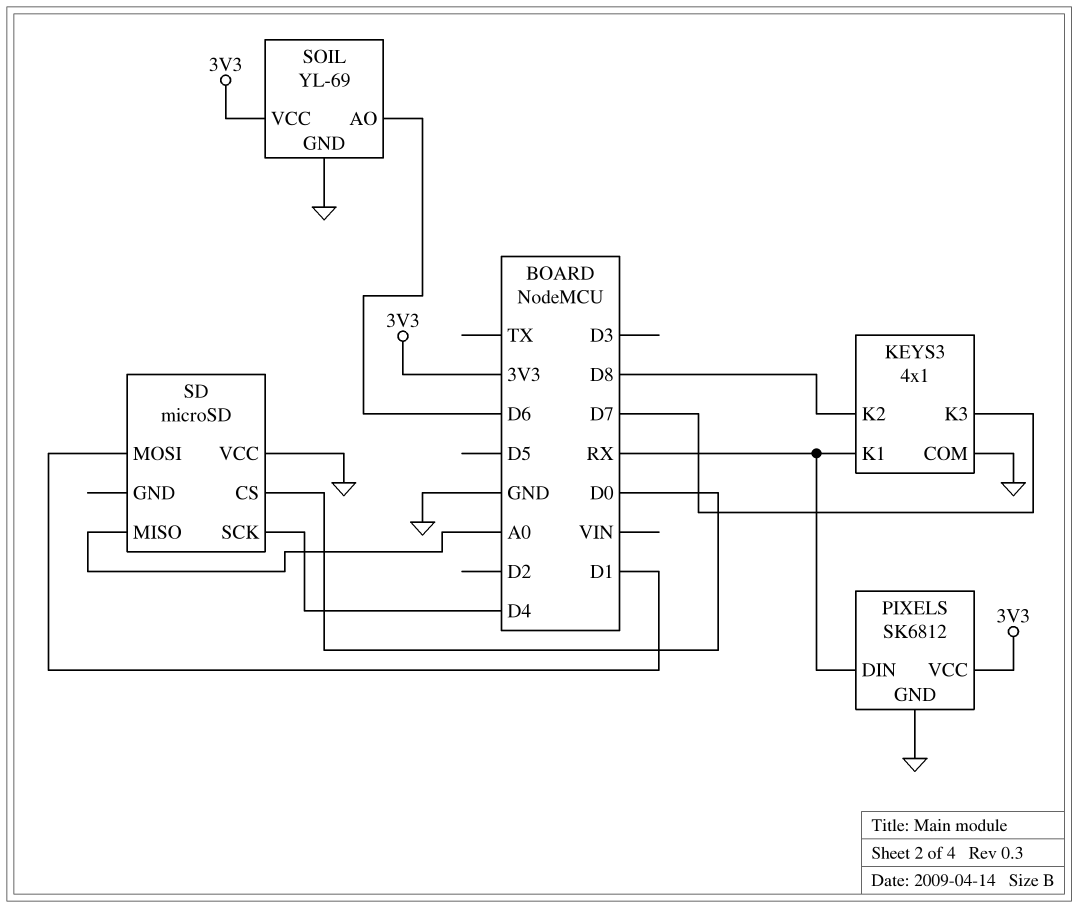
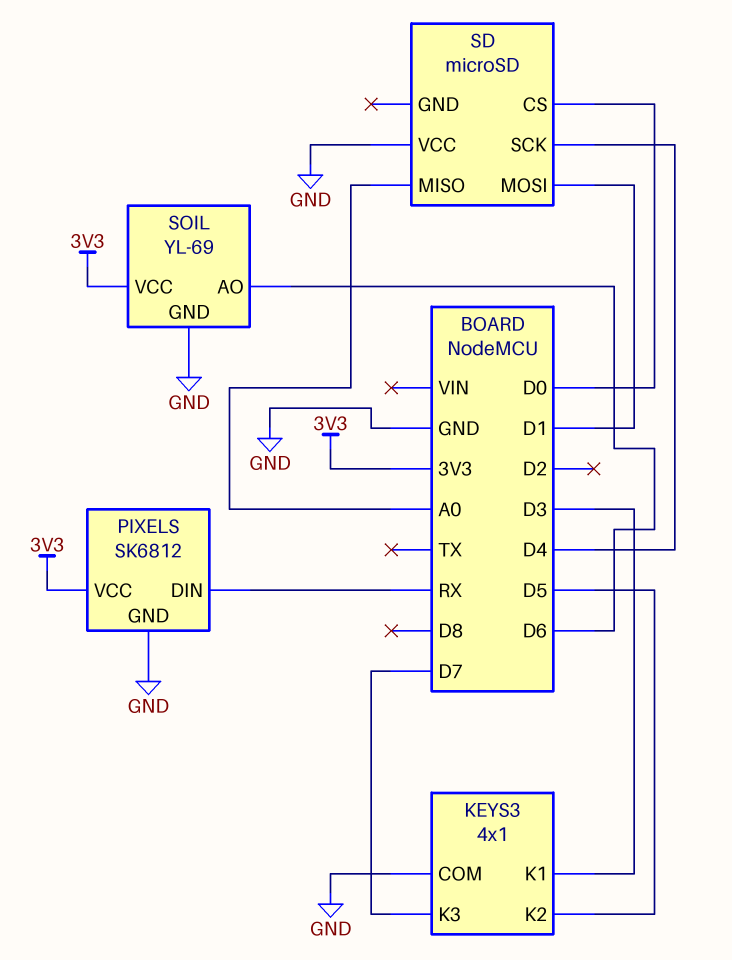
KEYS3 pin K1: RX -> D3
KEYS3 pin K2: D8 -> D5

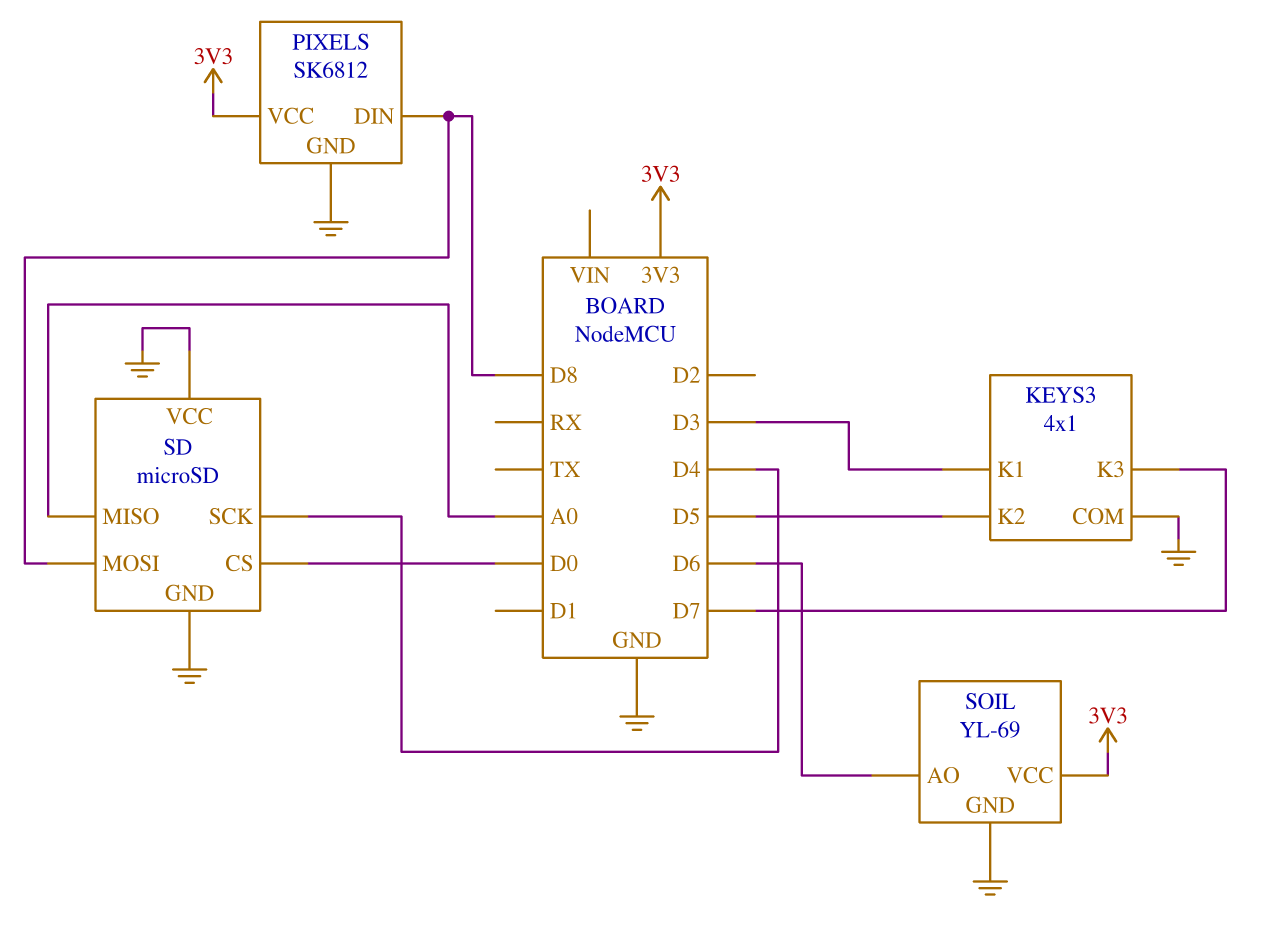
PIXELS pin DIN: RX -> D8
SD pin GND: none -> GND
SD pin MOSI: D1 -> D8

